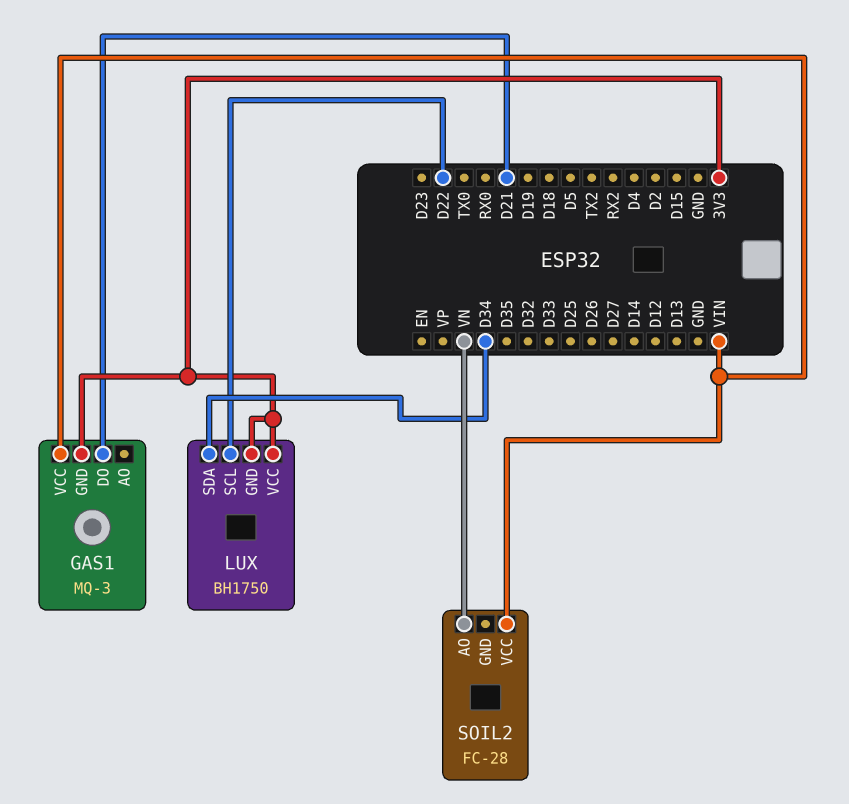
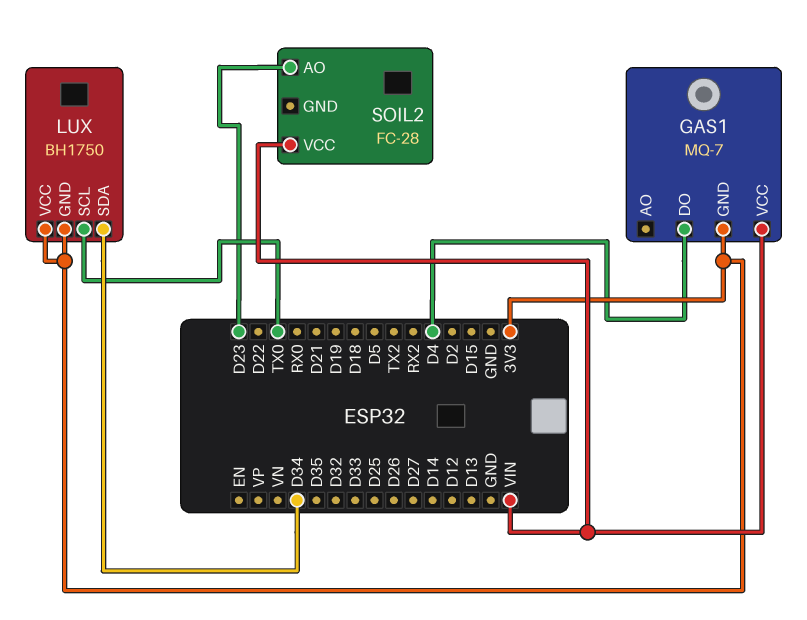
GAS1: MQ-3 -> MQ-7
GAS1 pin DO: D21 -> D4
LUX pin SCL: D22 -> TX0
SOIL2 pin AO: VN -> D23

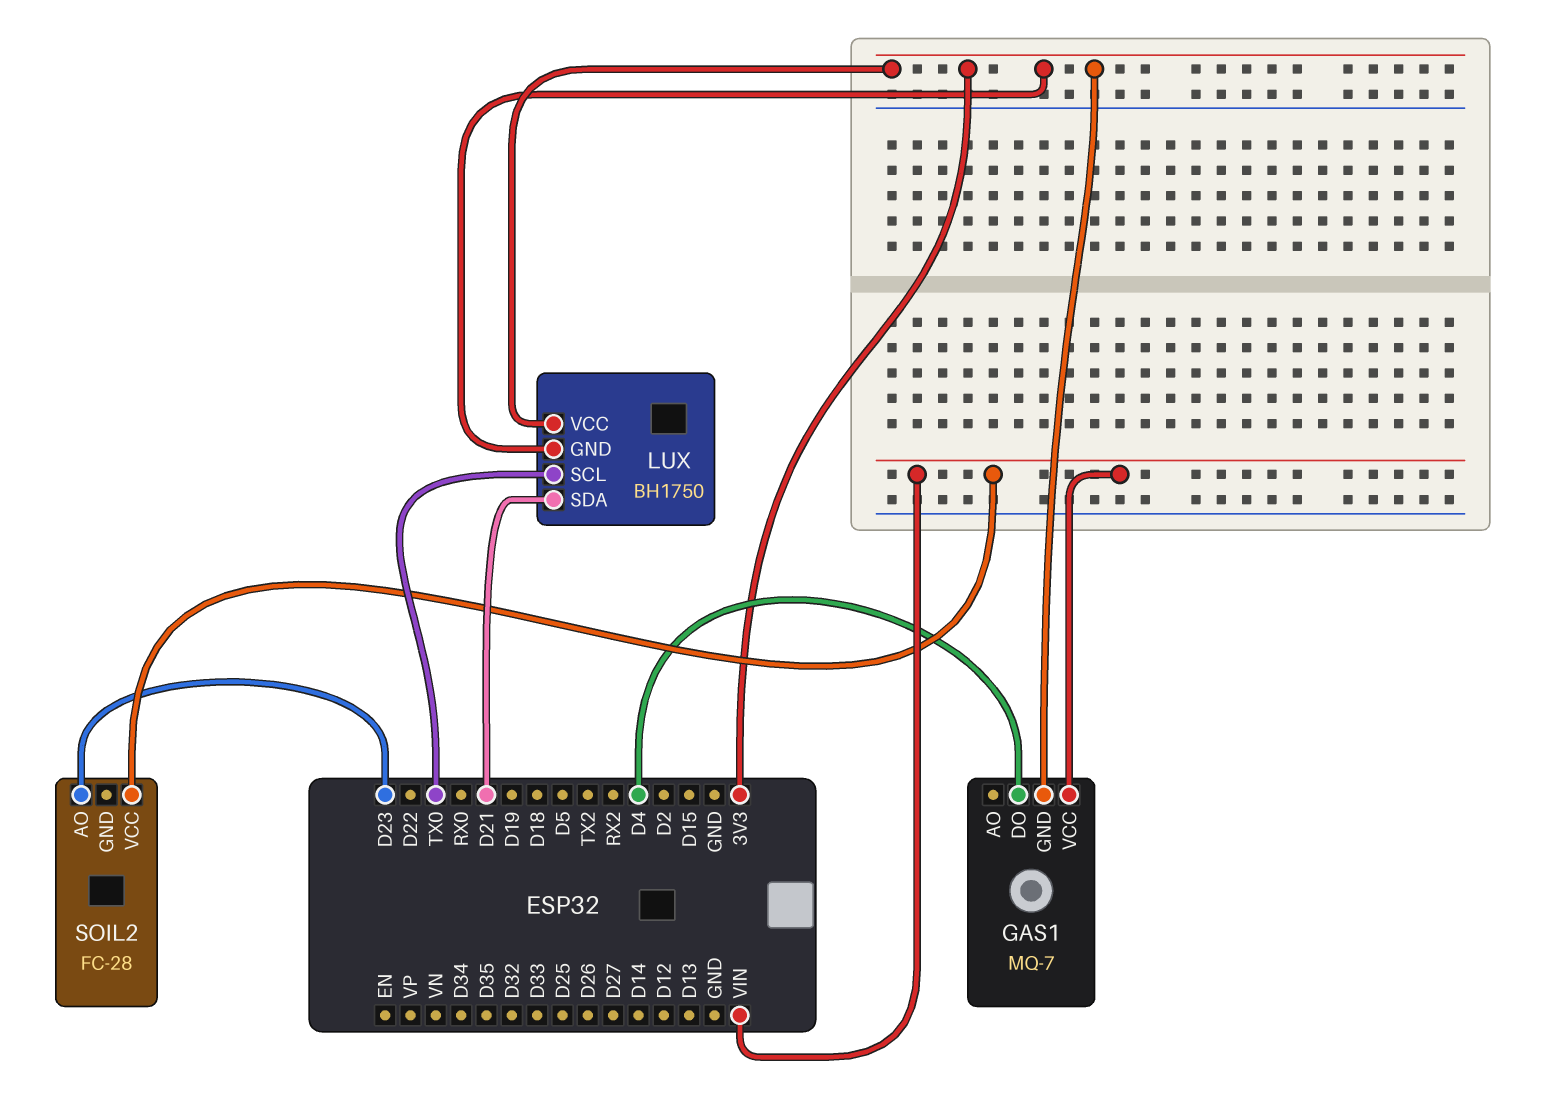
LUX pin SDA: D34 -> D21

